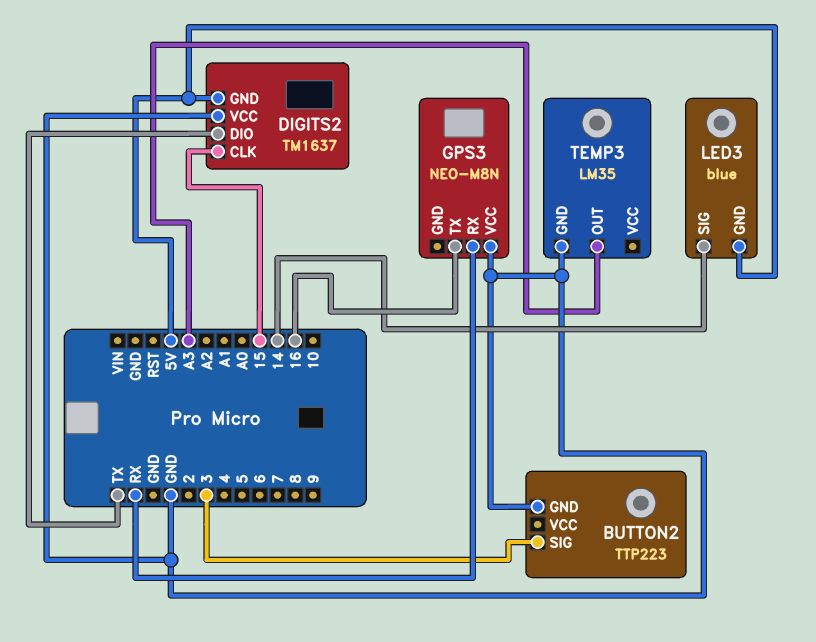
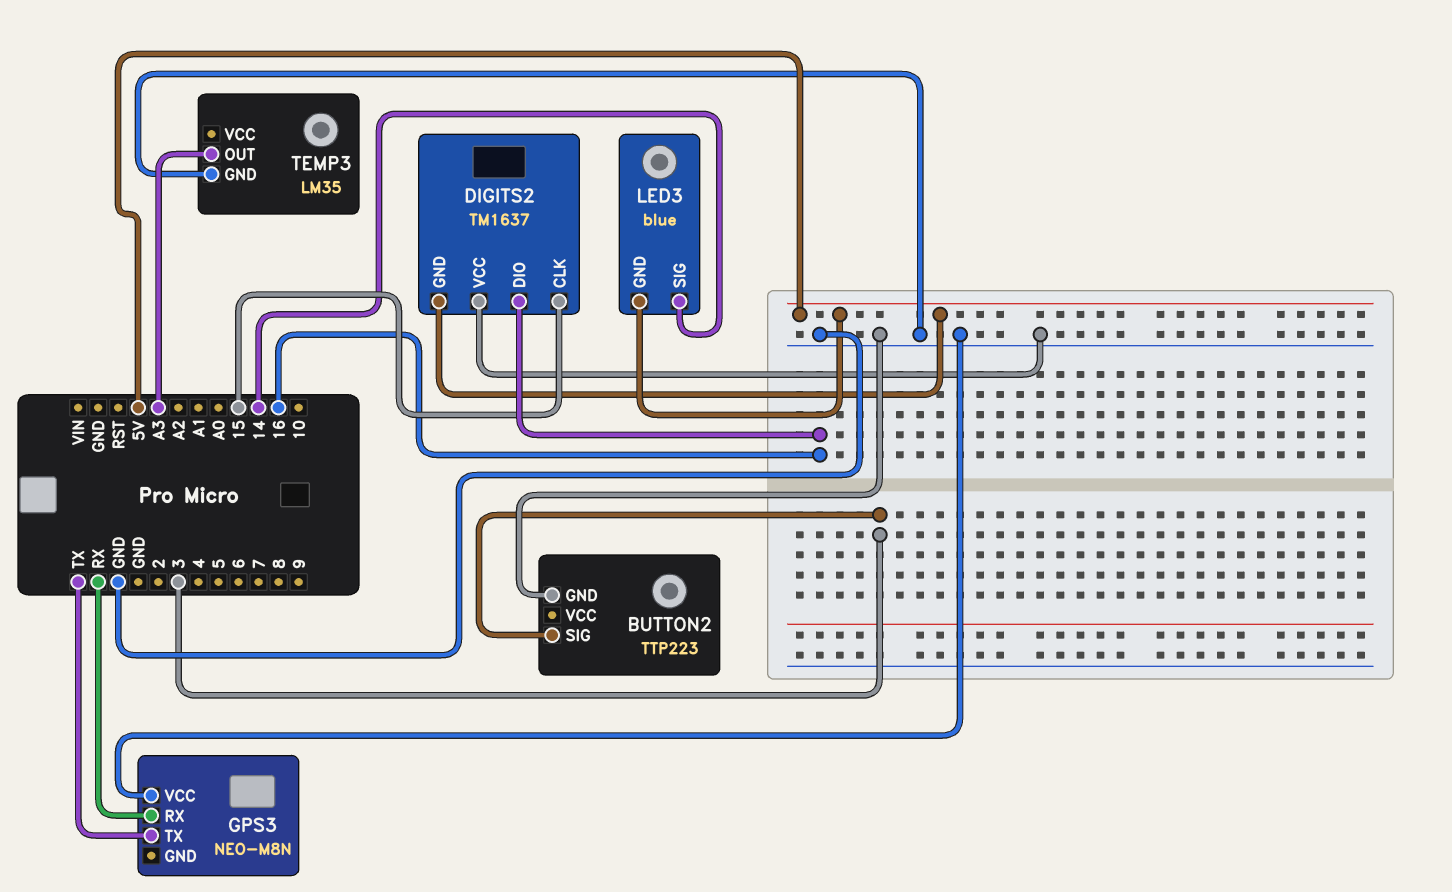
DIGITS2 pin DIO: TX -> 16
GPS3 pin TX: 16 -> TX

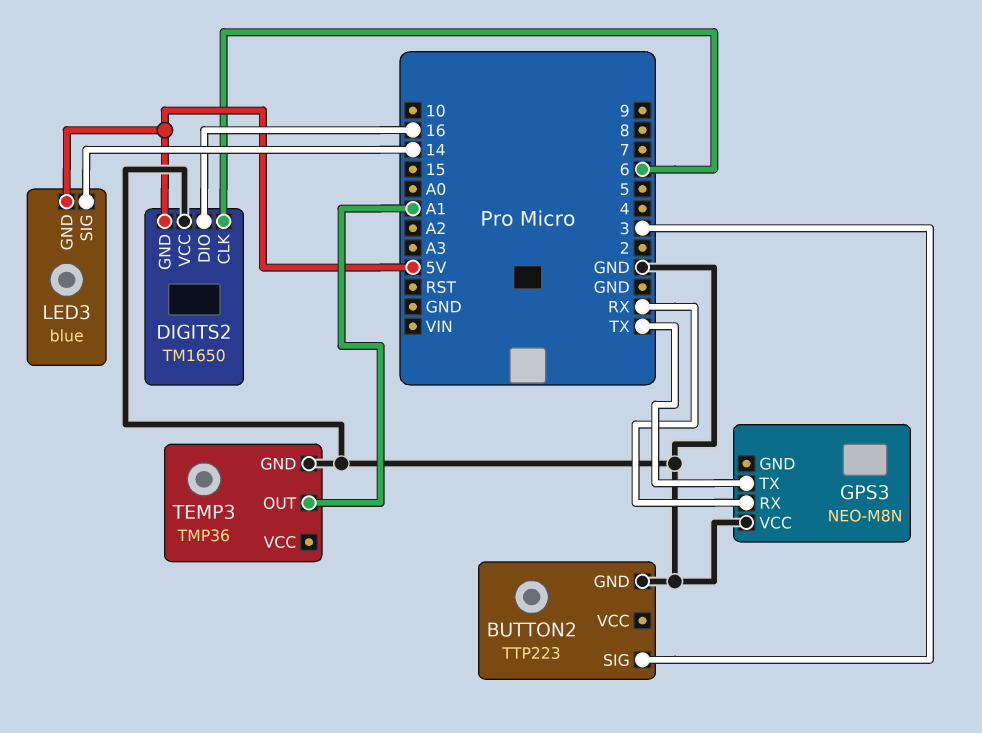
DIGITS2: TM1637 -> TM1650
DIGITS2 pin CLK: 15 -> 6
TEMP3: LM35 -> TMP36
TEMP3 pin OUT: A3 -> A1

